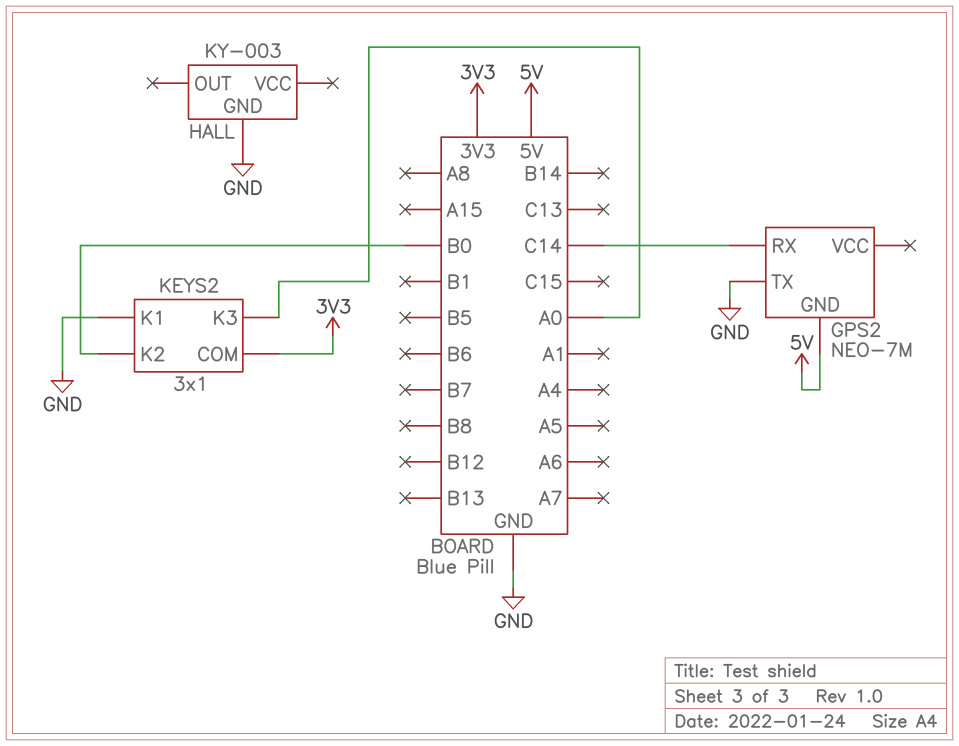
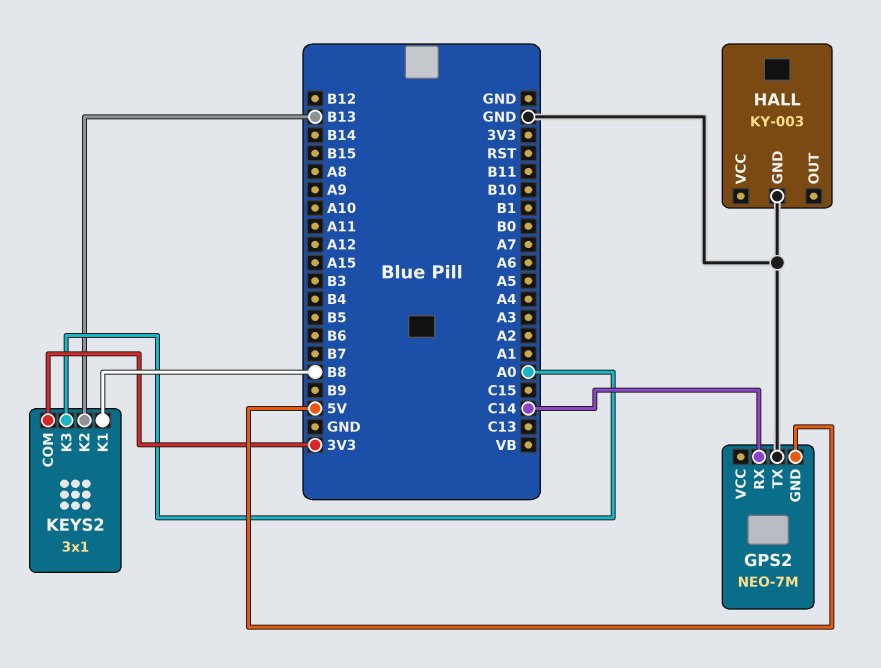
KEYS2 pin K1: GND -> B8
KEYS2 pin K2: B0 -> B13

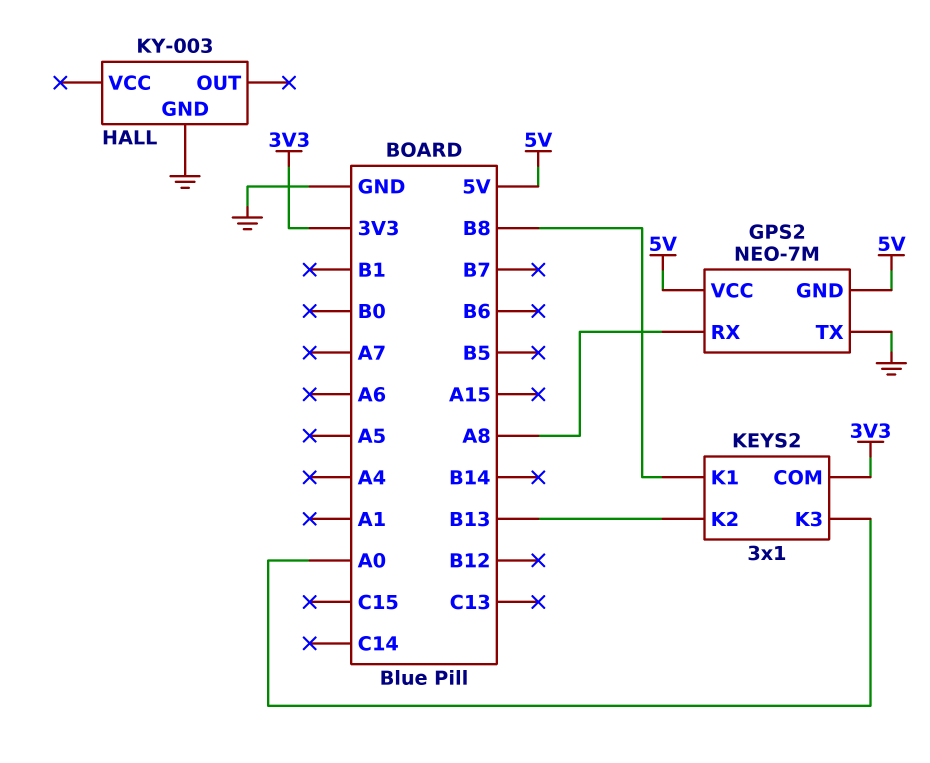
GPS2 pin RX: C14 -> A8
GPS2 pin VCC: none -> 5V

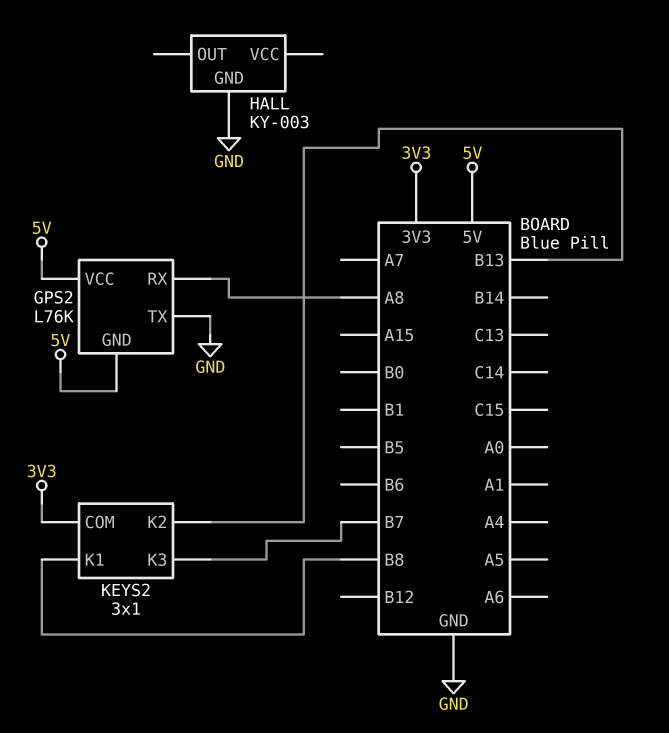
GPS2: NEO-7M -> L76K
KEYS2 pin K3: A0 -> B7

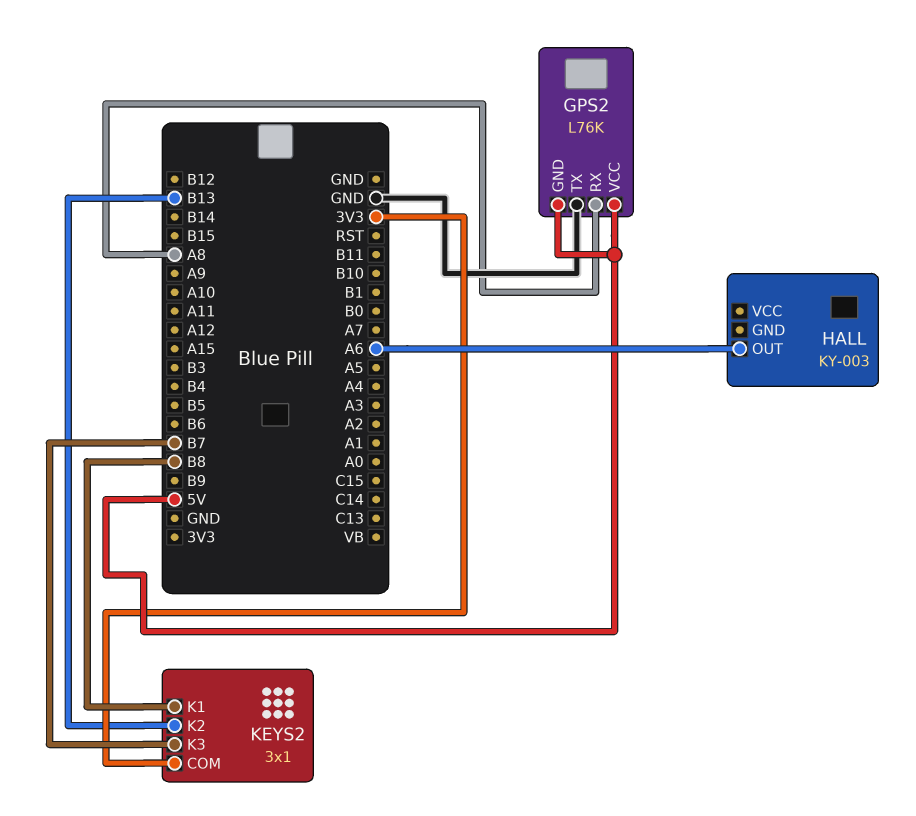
HALL pin GND: GND -> none
HALL pin OUT: none -> A6

